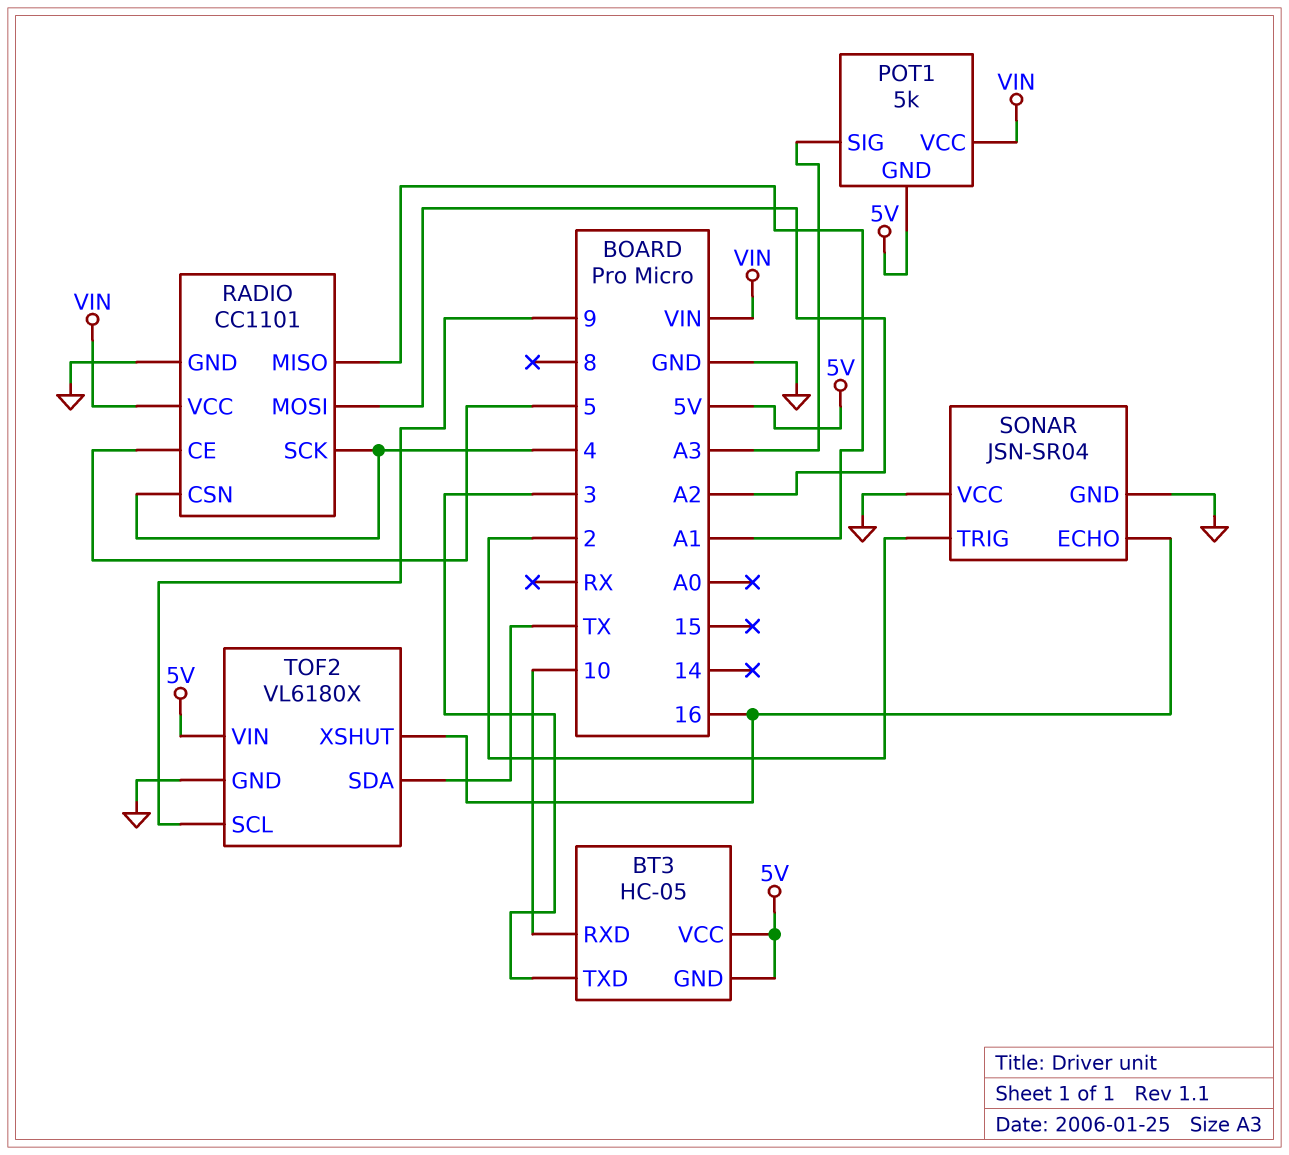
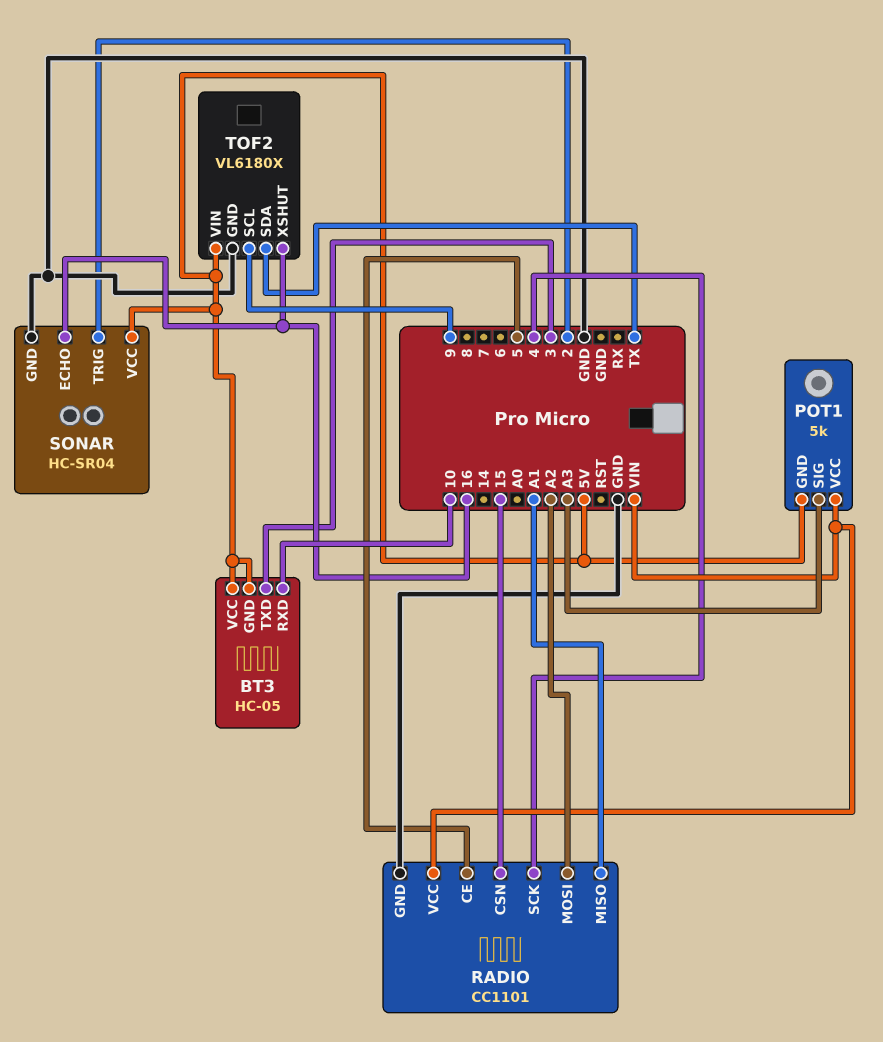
RADIO pin CSN: 4 -> 15
SONAR: JSN-SR04 -> HC-SR04
SONAR pin VCC: GND -> 5V

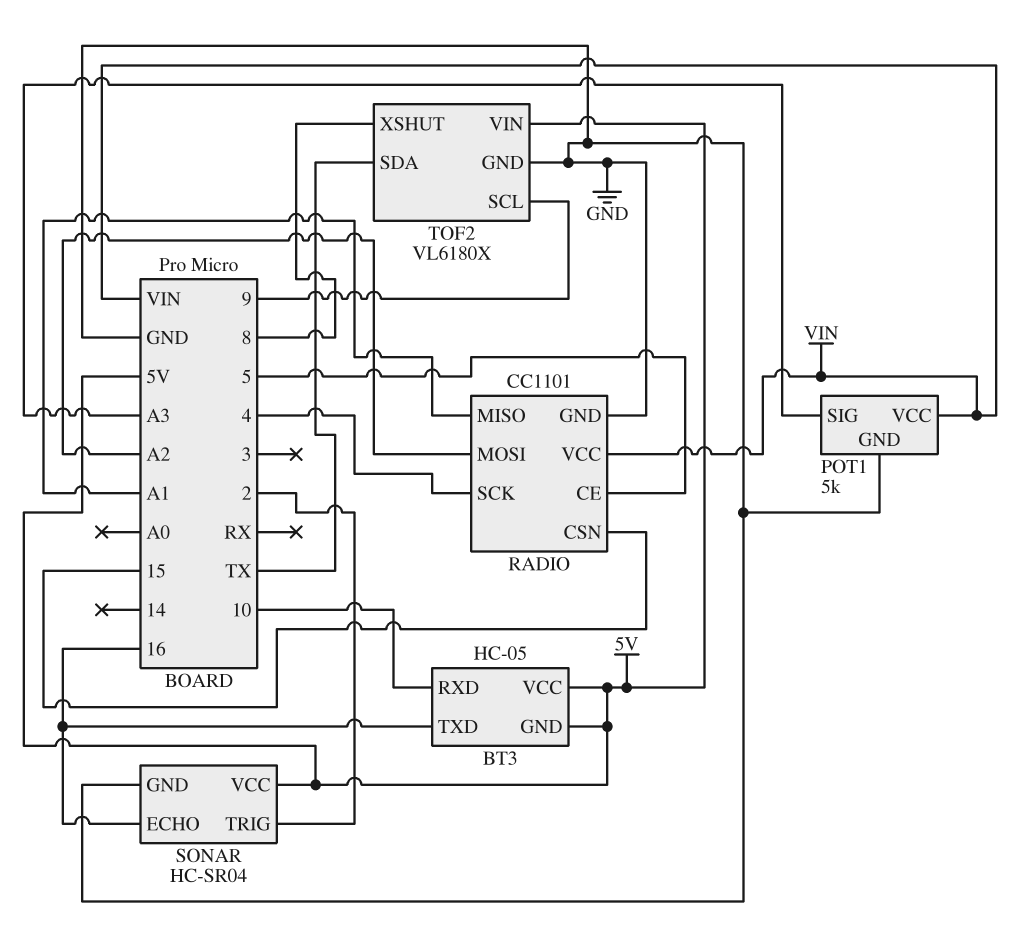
BT3 pin TXD: 3 -> 16
POT1 pin GND: 5V -> GND
TOF2 pin XSHUT: 16 -> 8

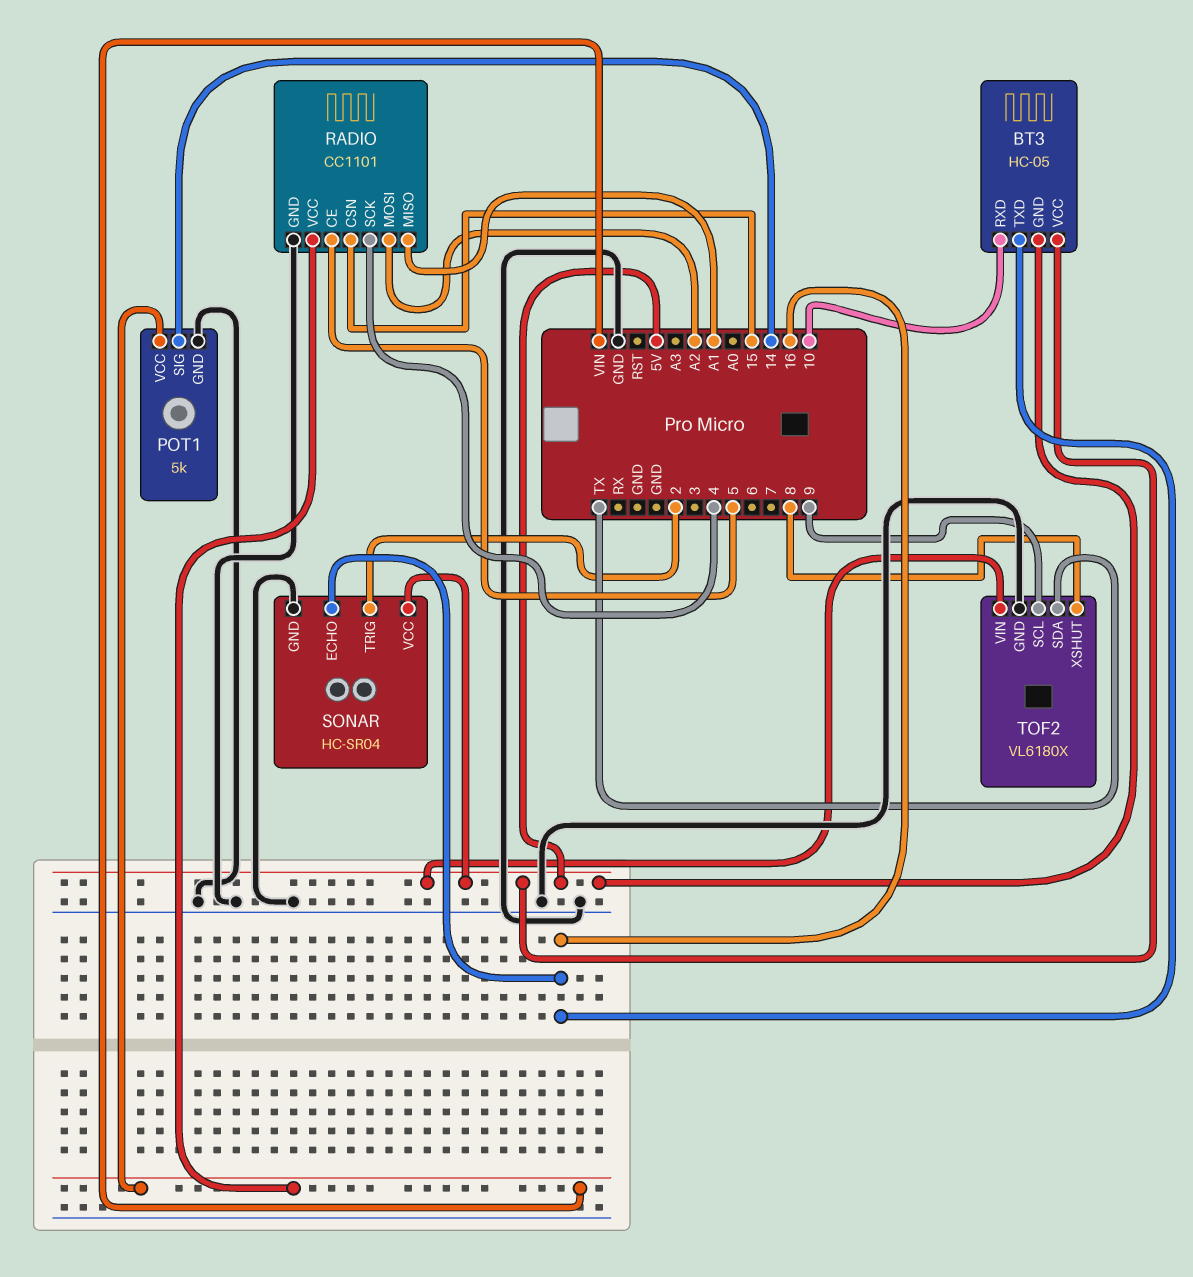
POT1 pin SIG: A3 -> 14

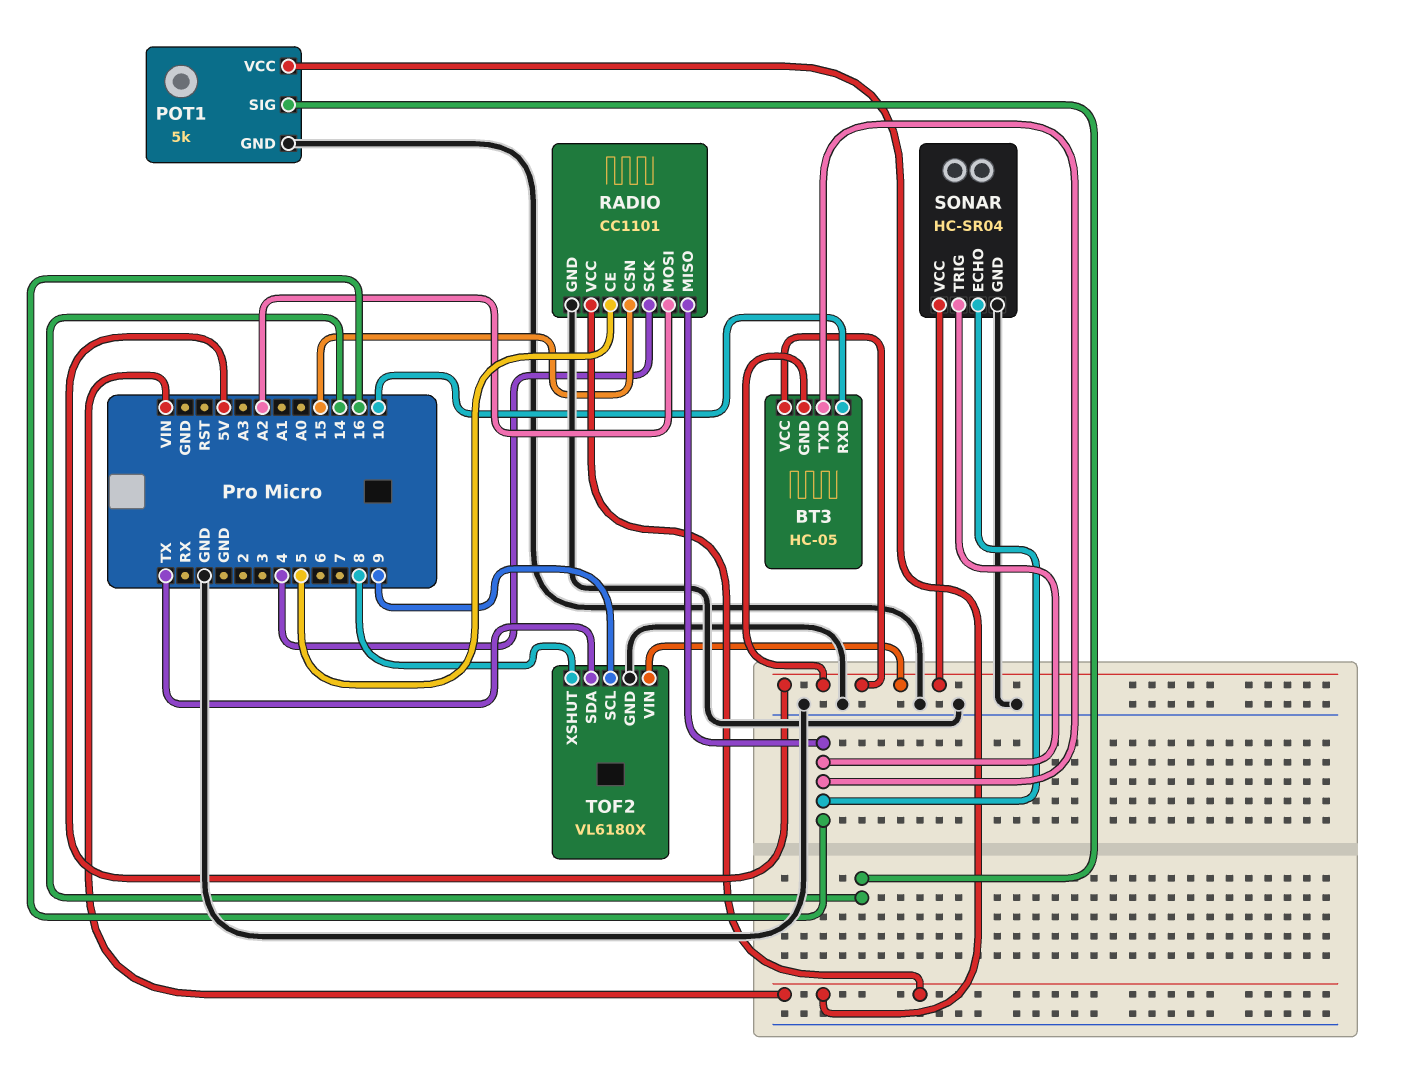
RADIO pin MISO: A1 -> 16
SONAR pin TRIG: 2 -> 16

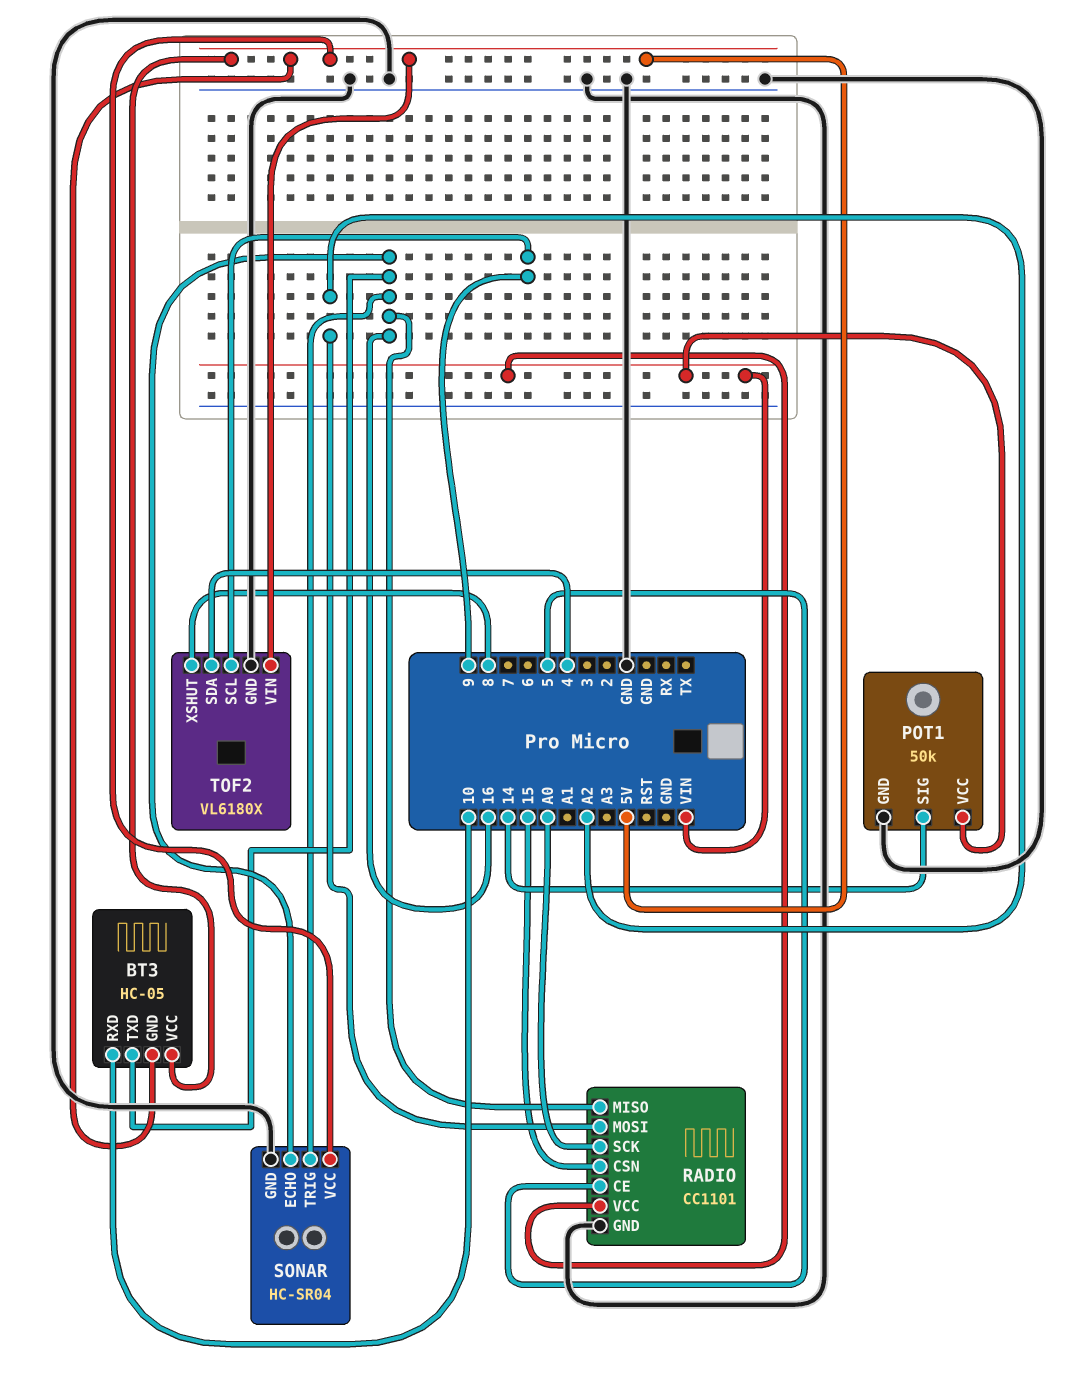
POT1: 5k -> 50k
RADIO pin SCK: 4 -> A0
TOF2 pin SDA: TX -> 4

